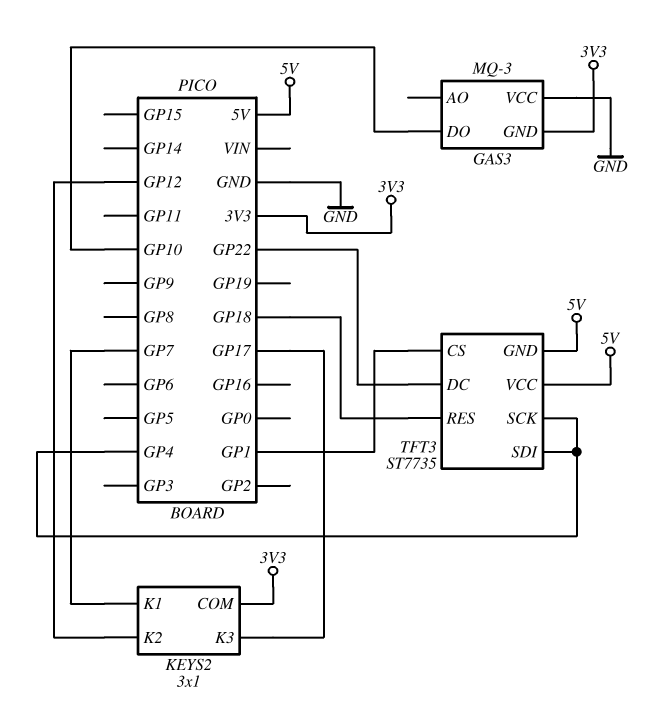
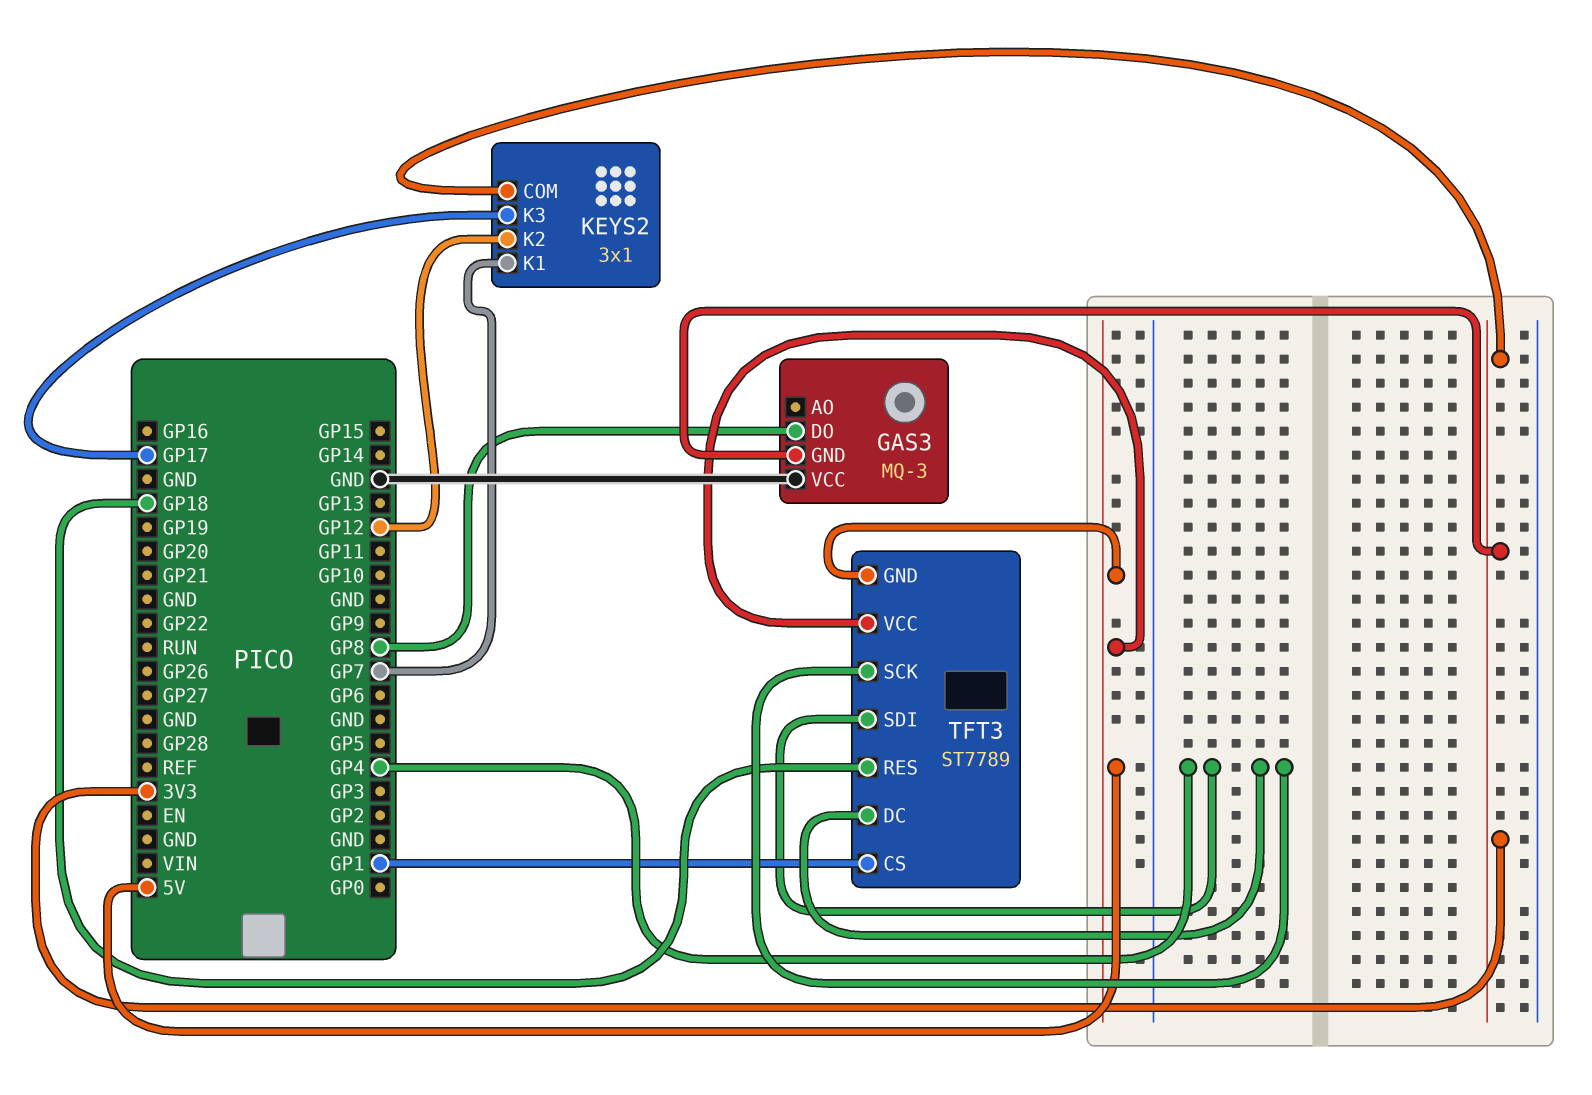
GAS3 pin DO: GP10 -> GP8
TFT3: ST7735 -> ST7789
TFT3 pin DC: GP22 -> GP4

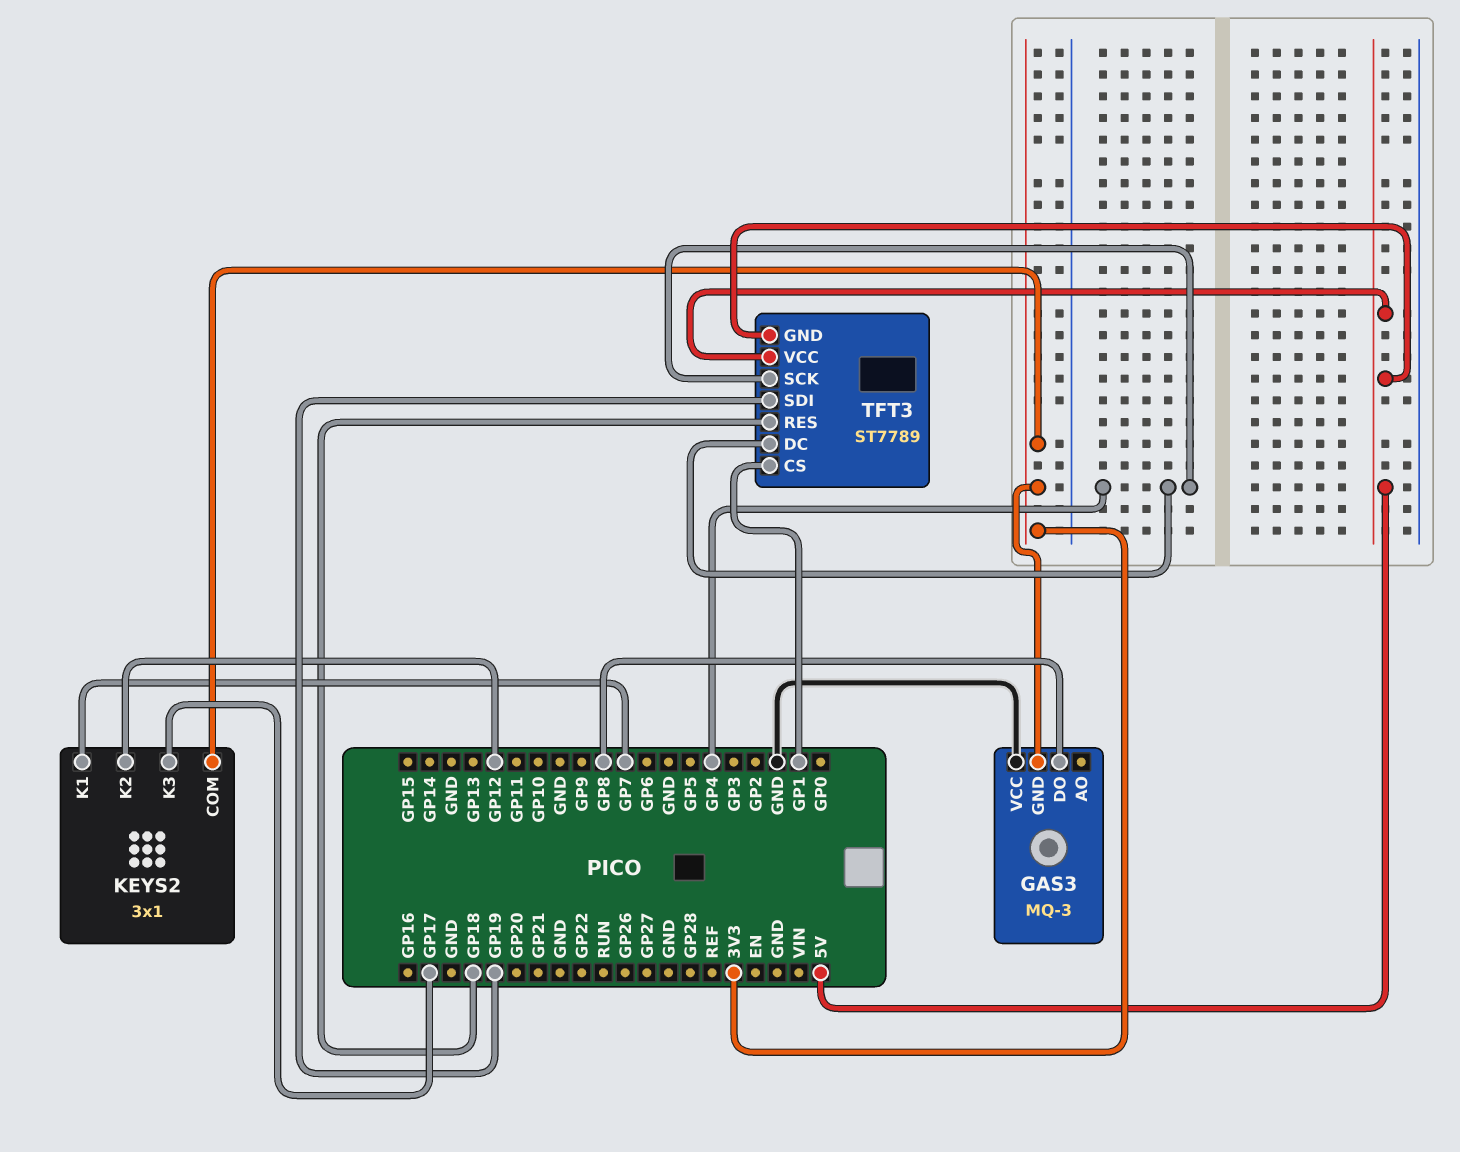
TFT3 pin SDI: GP4 -> GP19

